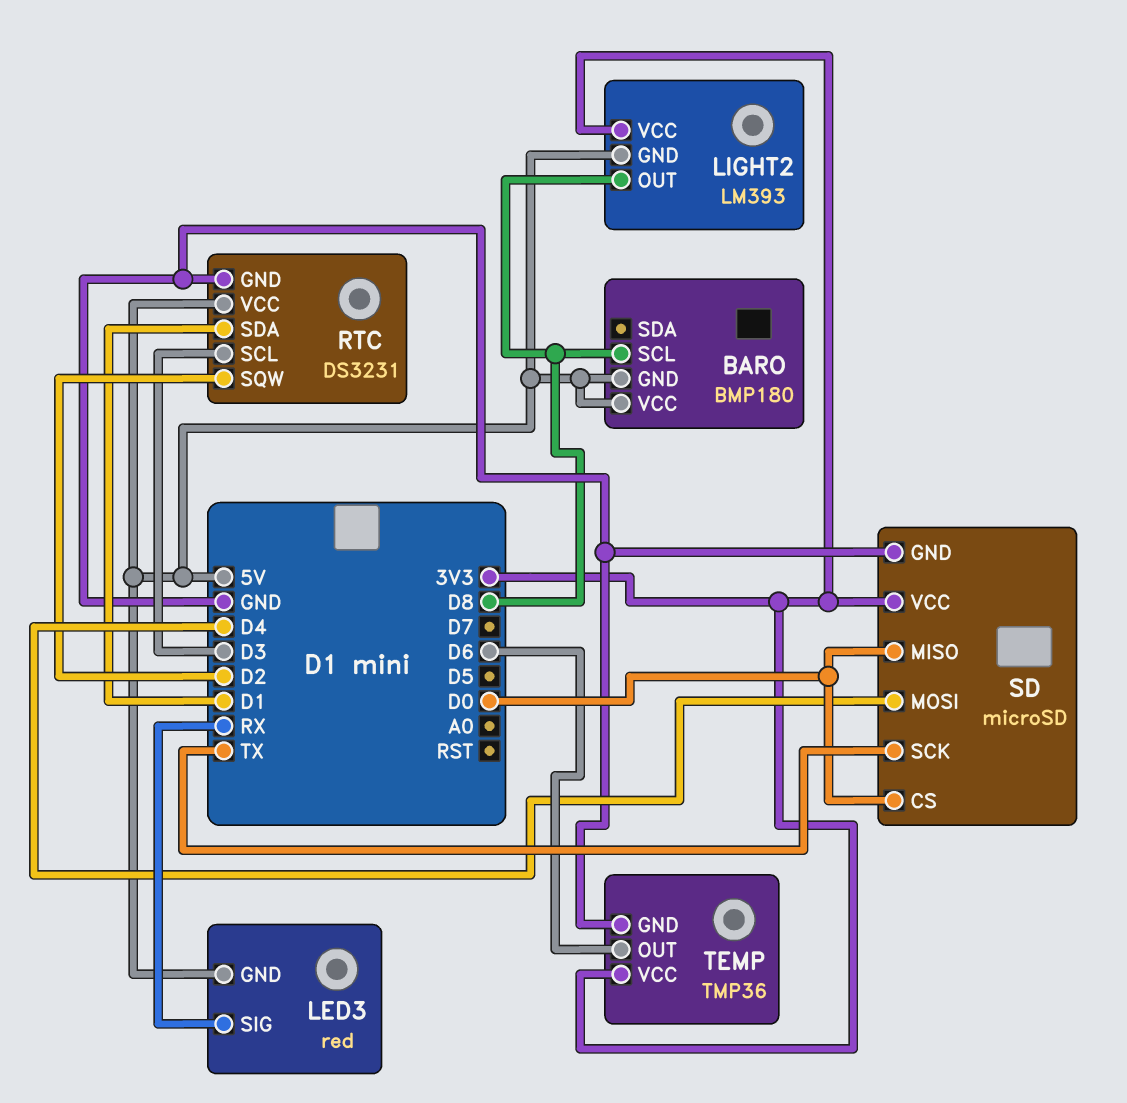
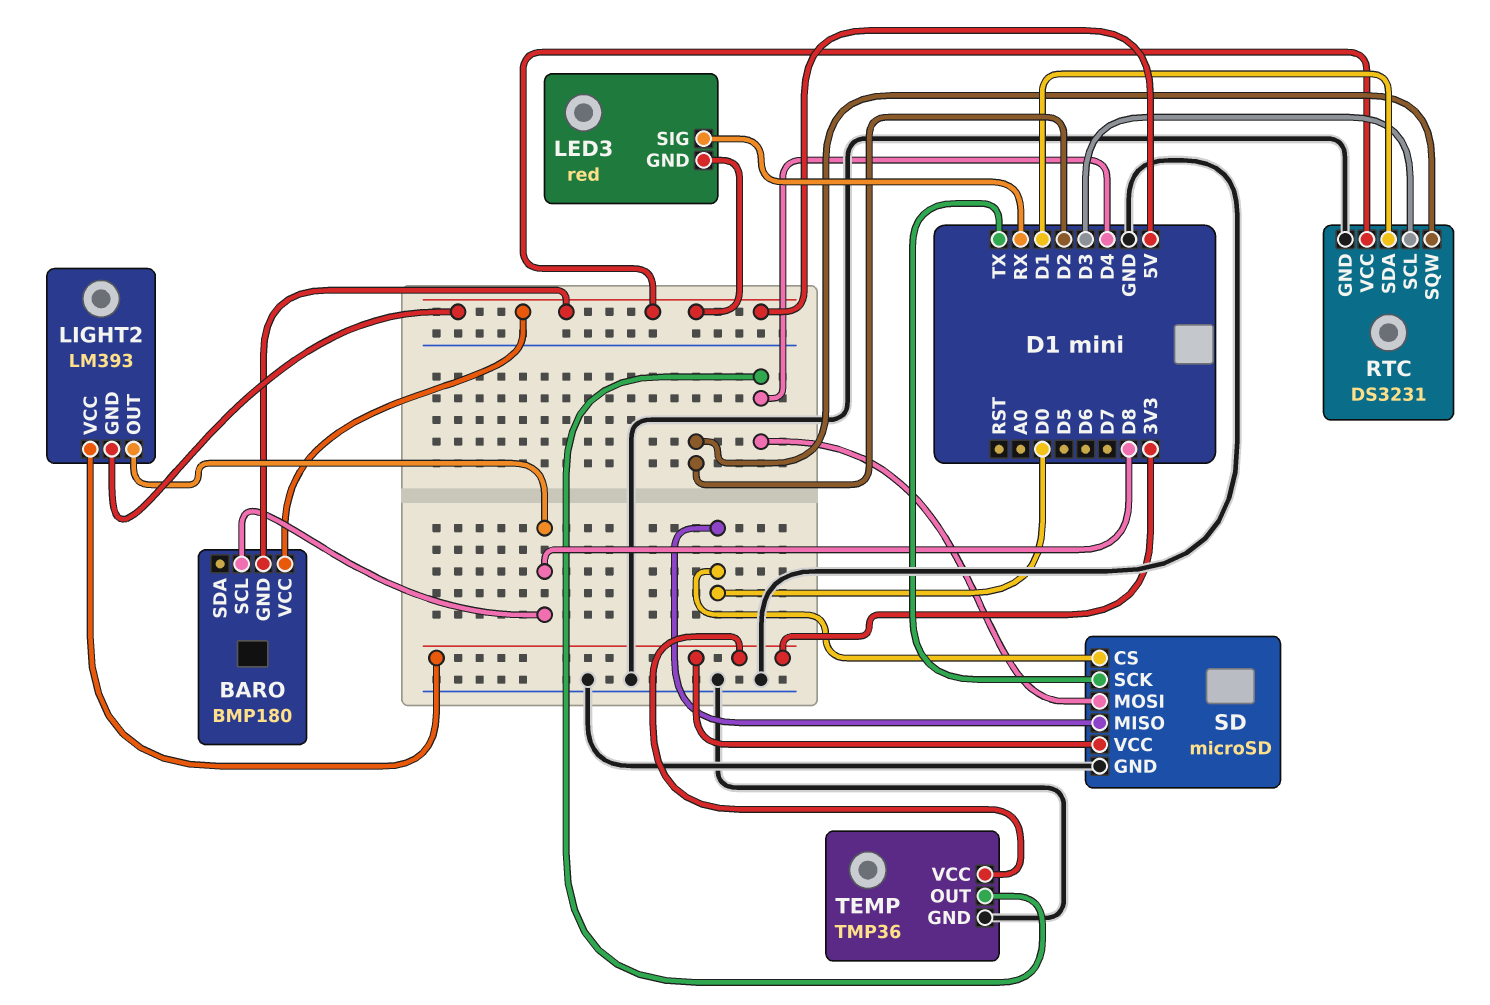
TEMP pin OUT: D6 -> D4

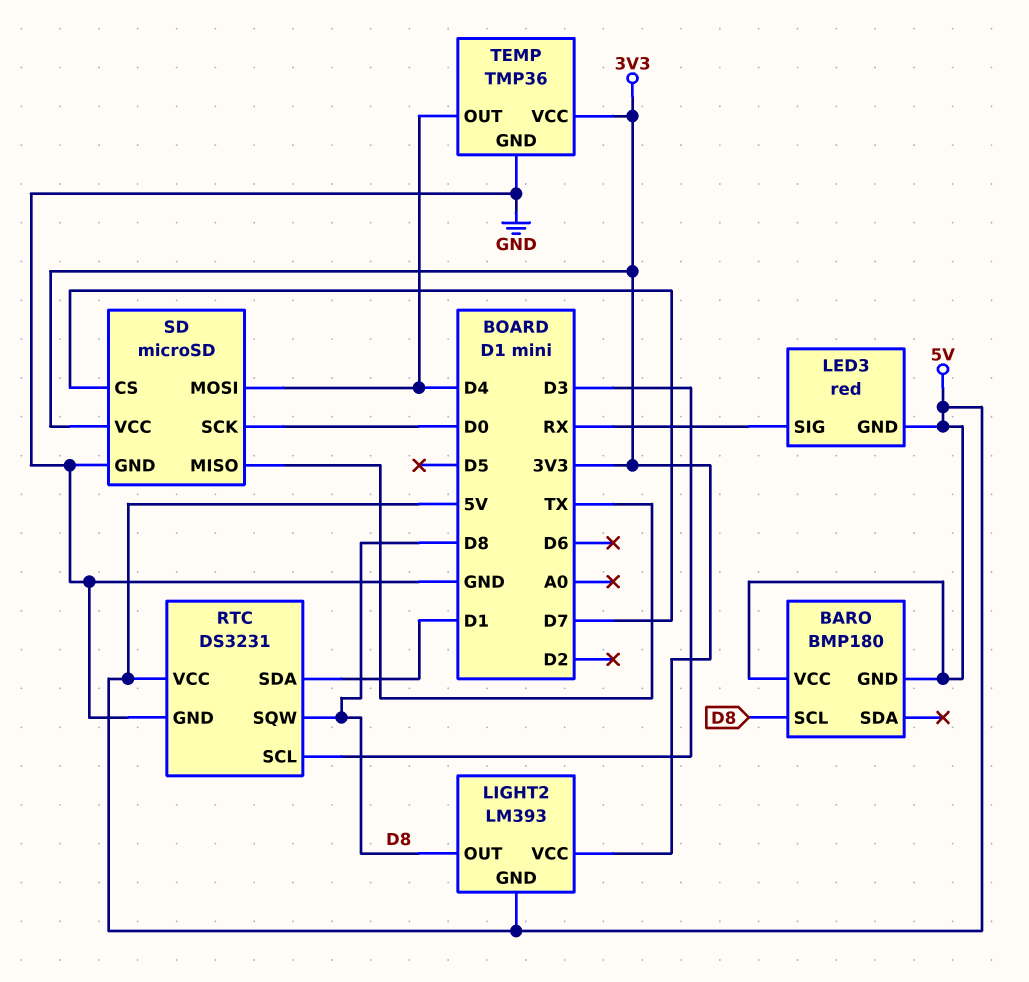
RTC pin SQW: D2 -> D8
SD pin CS: D0 -> D7
SD pin MISO: D0 -> TX
SD pin SCK: TX -> D0

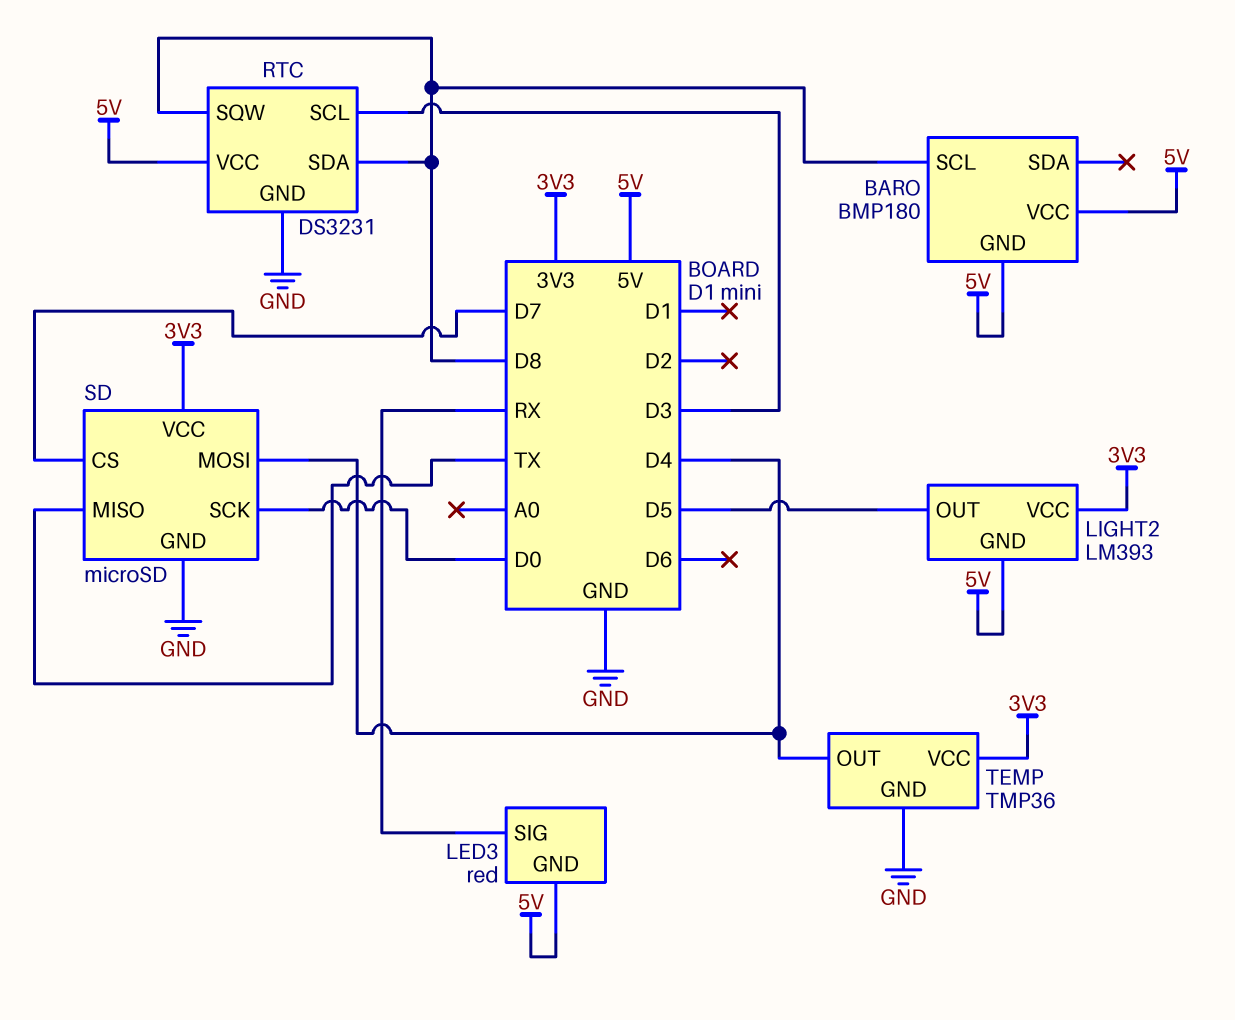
LIGHT2 pin OUT: D8 -> D5
RTC pin SDA: D1 -> D8

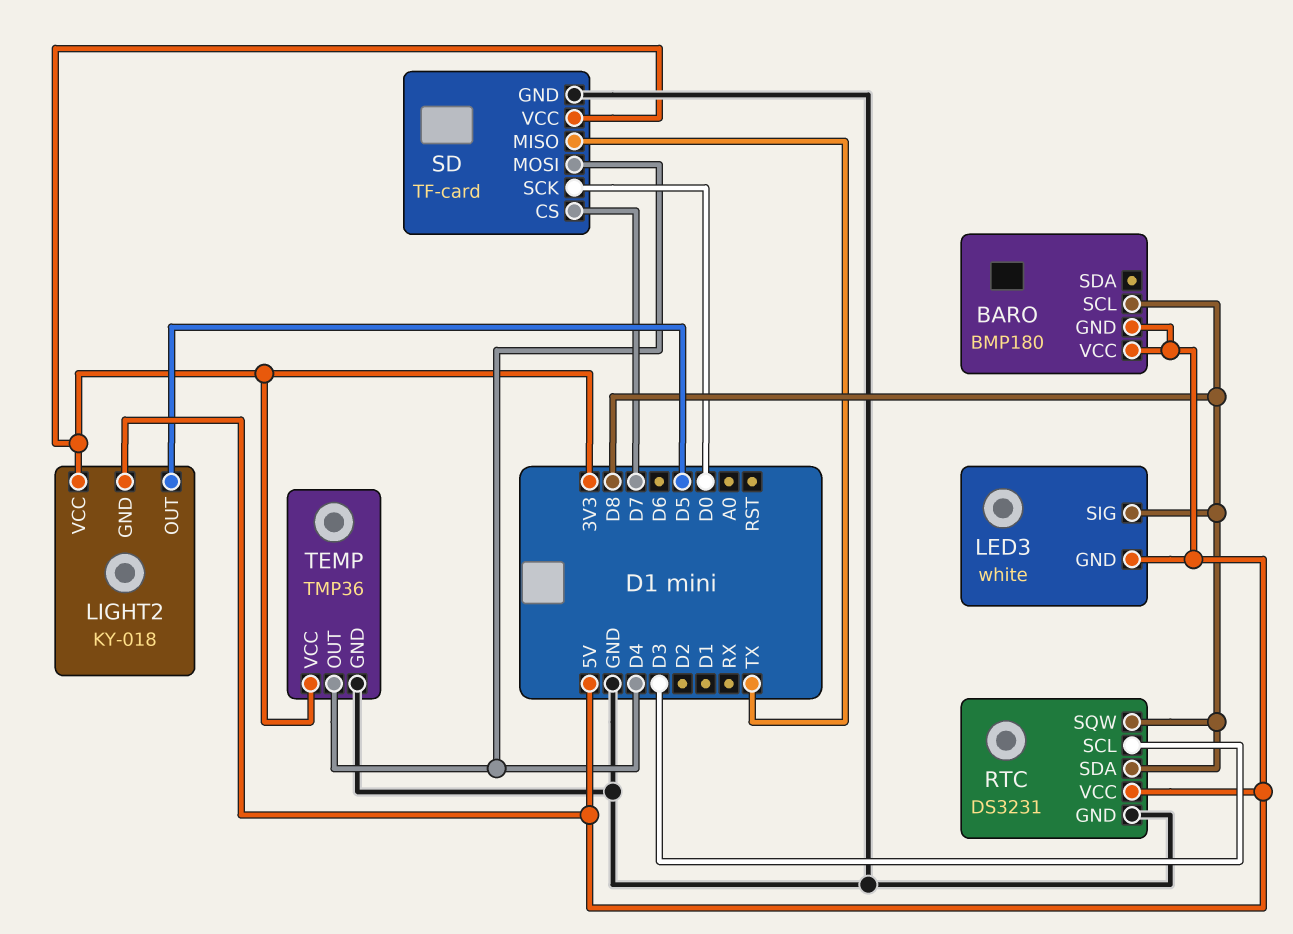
LED3: red -> white
LED3 pin SIG: RX -> D8
LIGHT2: LM393 -> KY-018
SD: microSD -> TF-card

